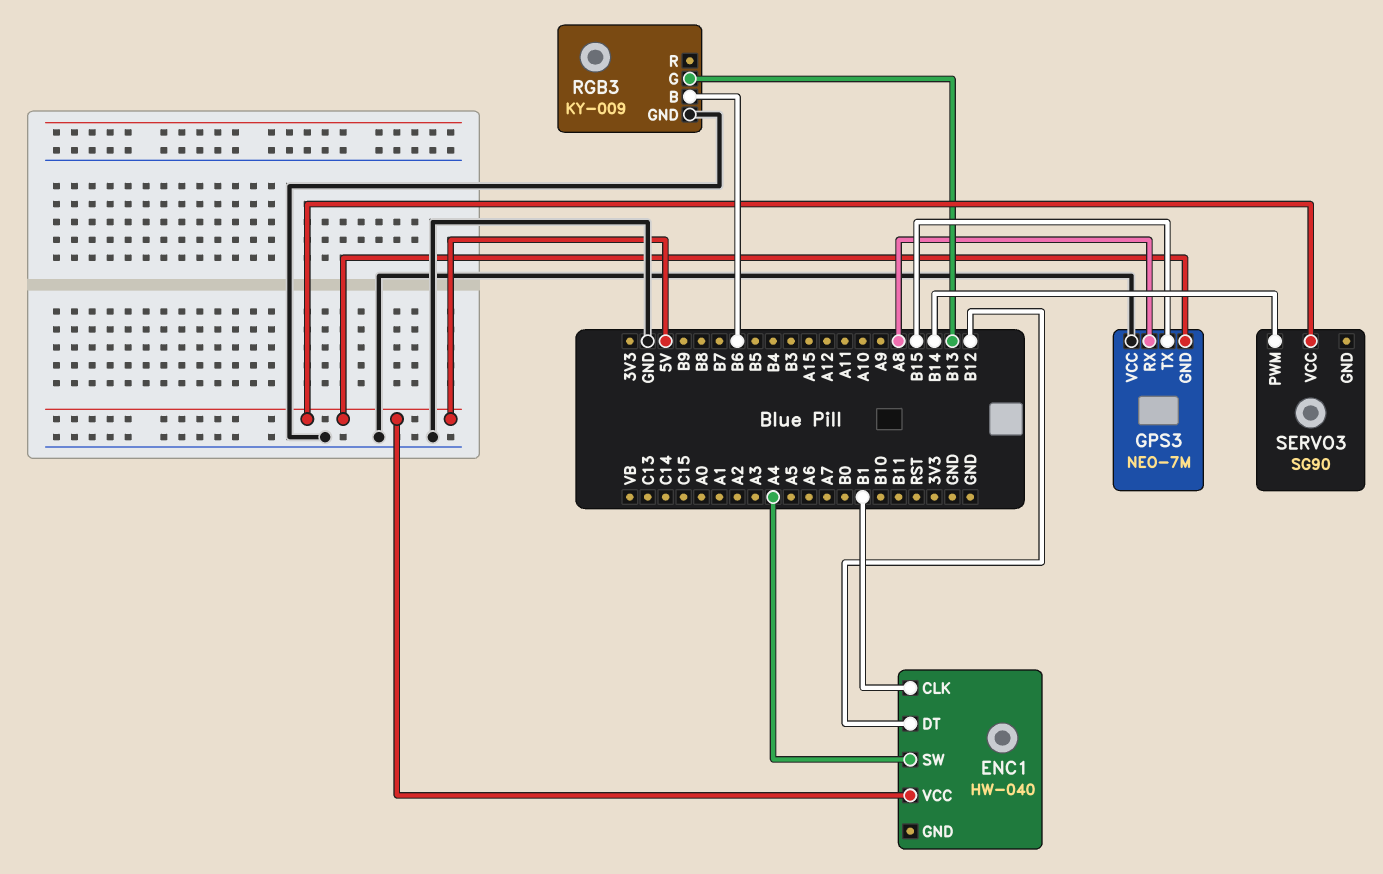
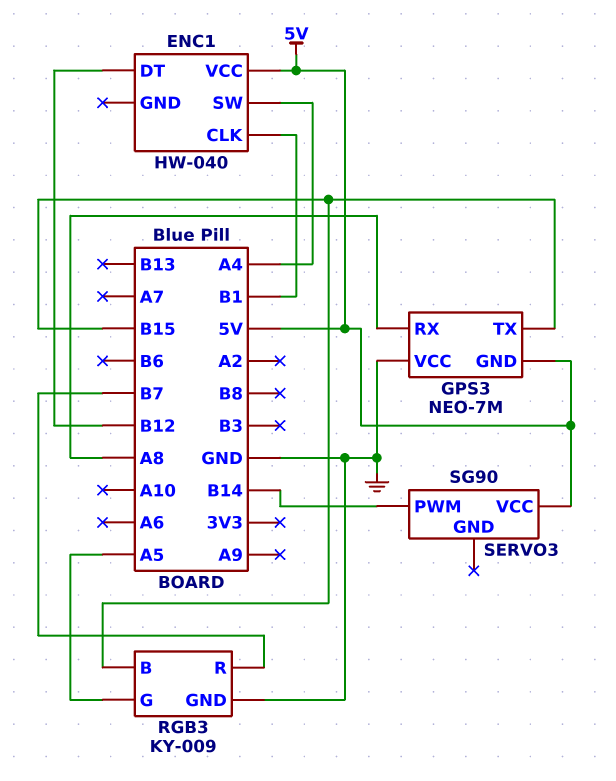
RGB3 pin B: B6 -> B15
RGB3 pin G: B13 -> A5
RGB3 pin R: none -> B7

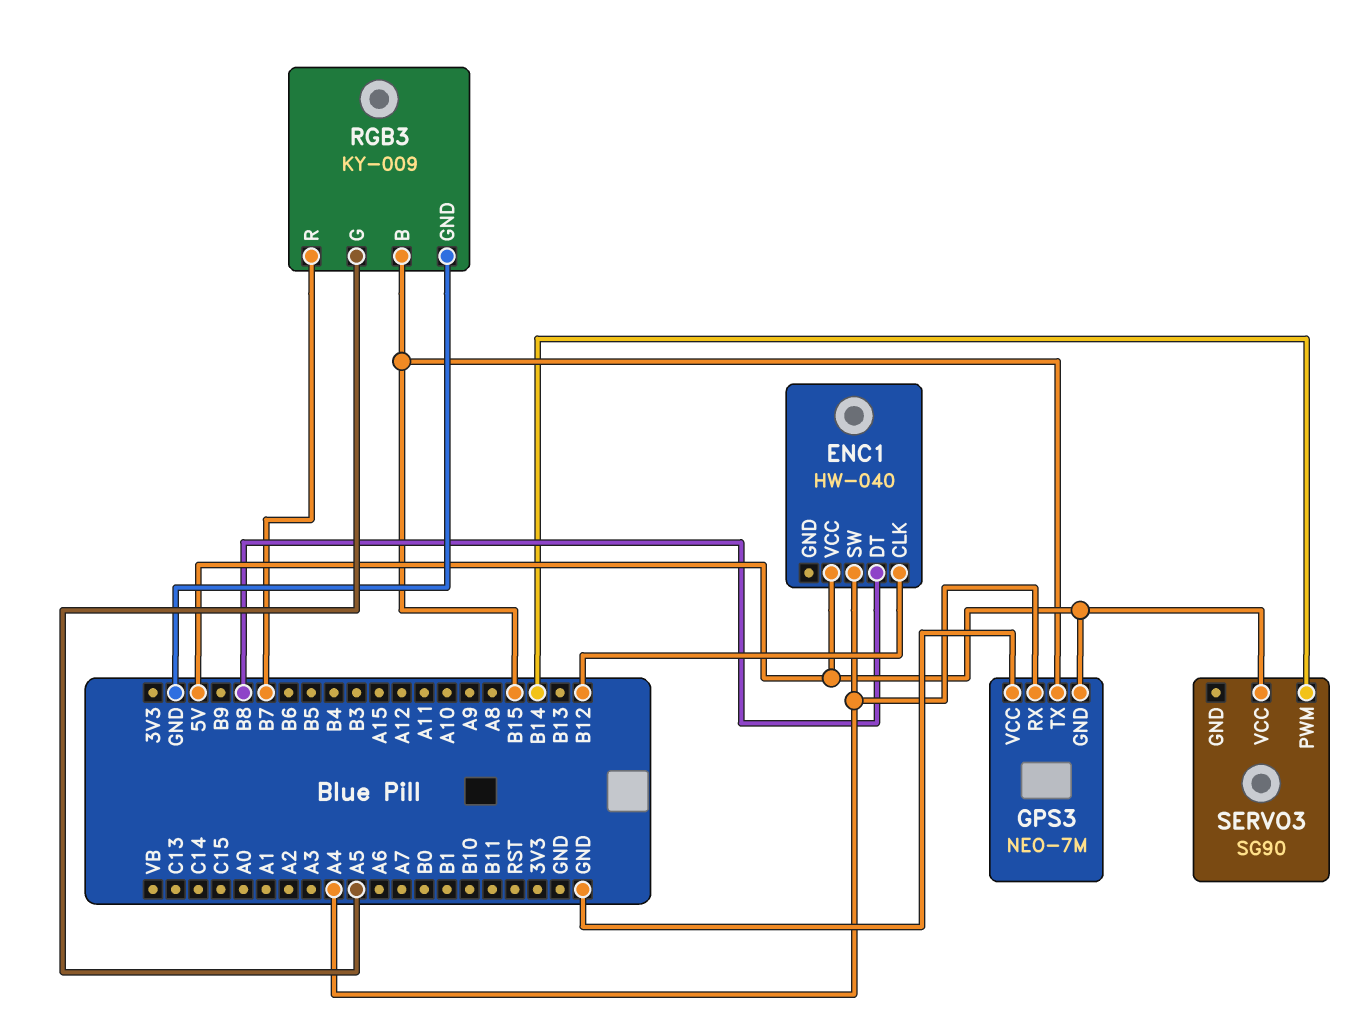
ENC1 pin CLK: B1 -> B12
ENC1 pin DT: B12 -> B8
GPS3 pin RX: A8 -> A4

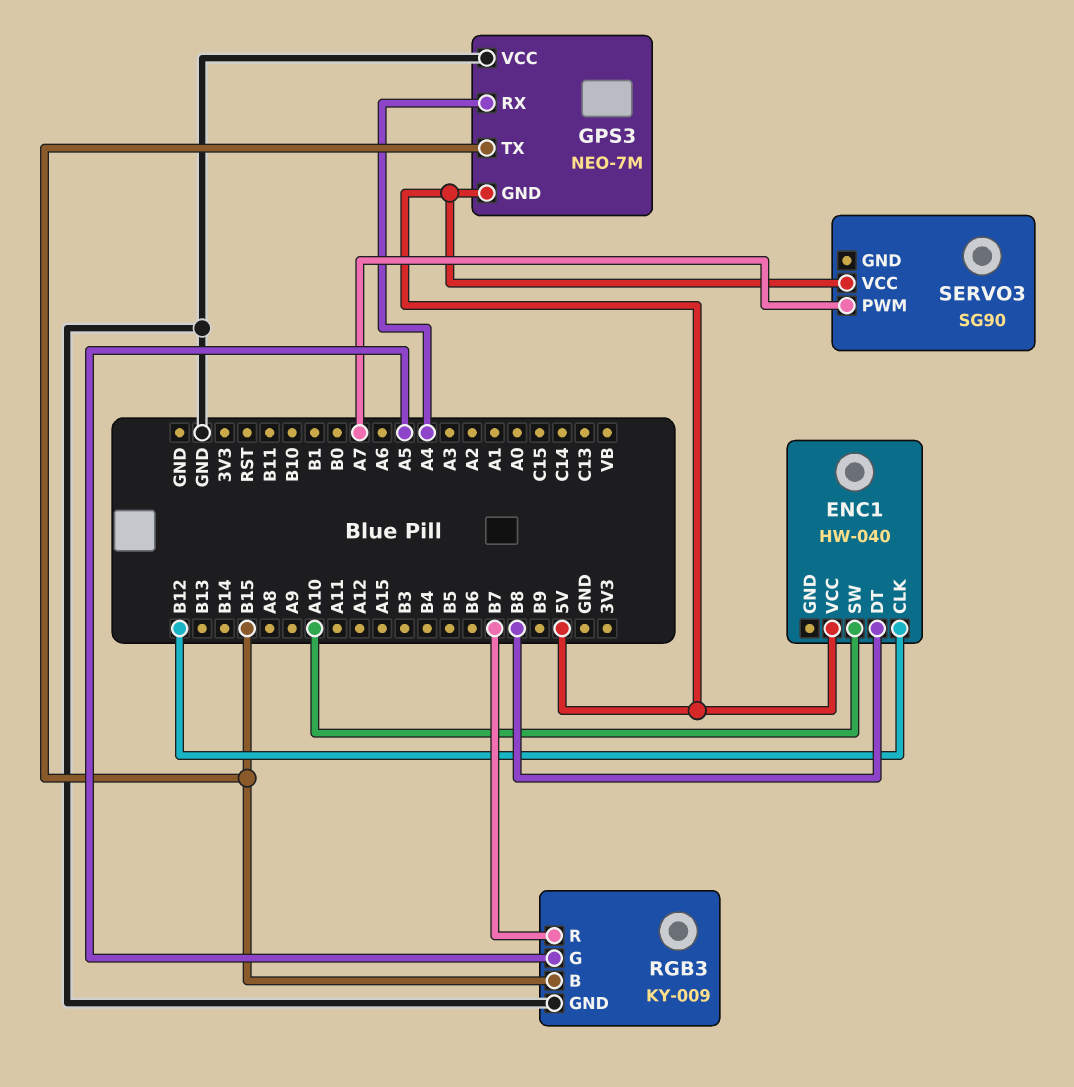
ENC1 pin SW: A4 -> A10
SERVO3 pin PWM: B14 -> A7

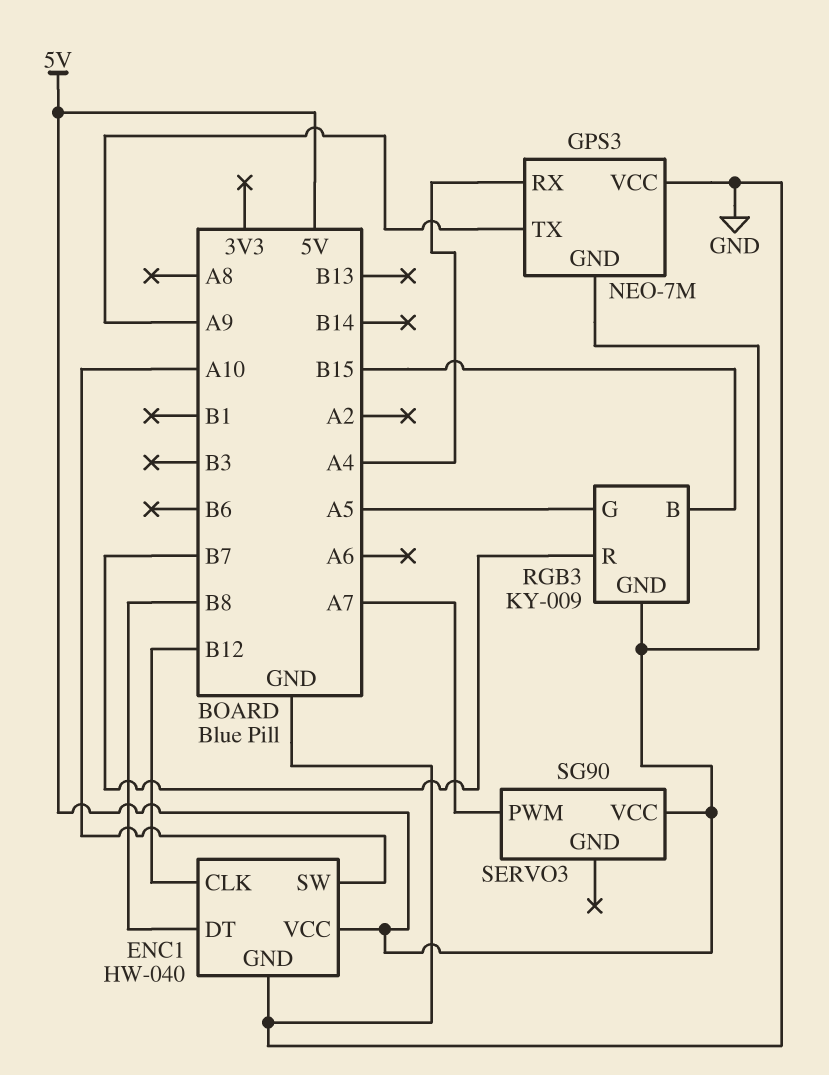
ENC1 pin GND: none -> GND
GPS3 pin TX: B15 -> A9
RGB3 pin GND: GND -> 5V

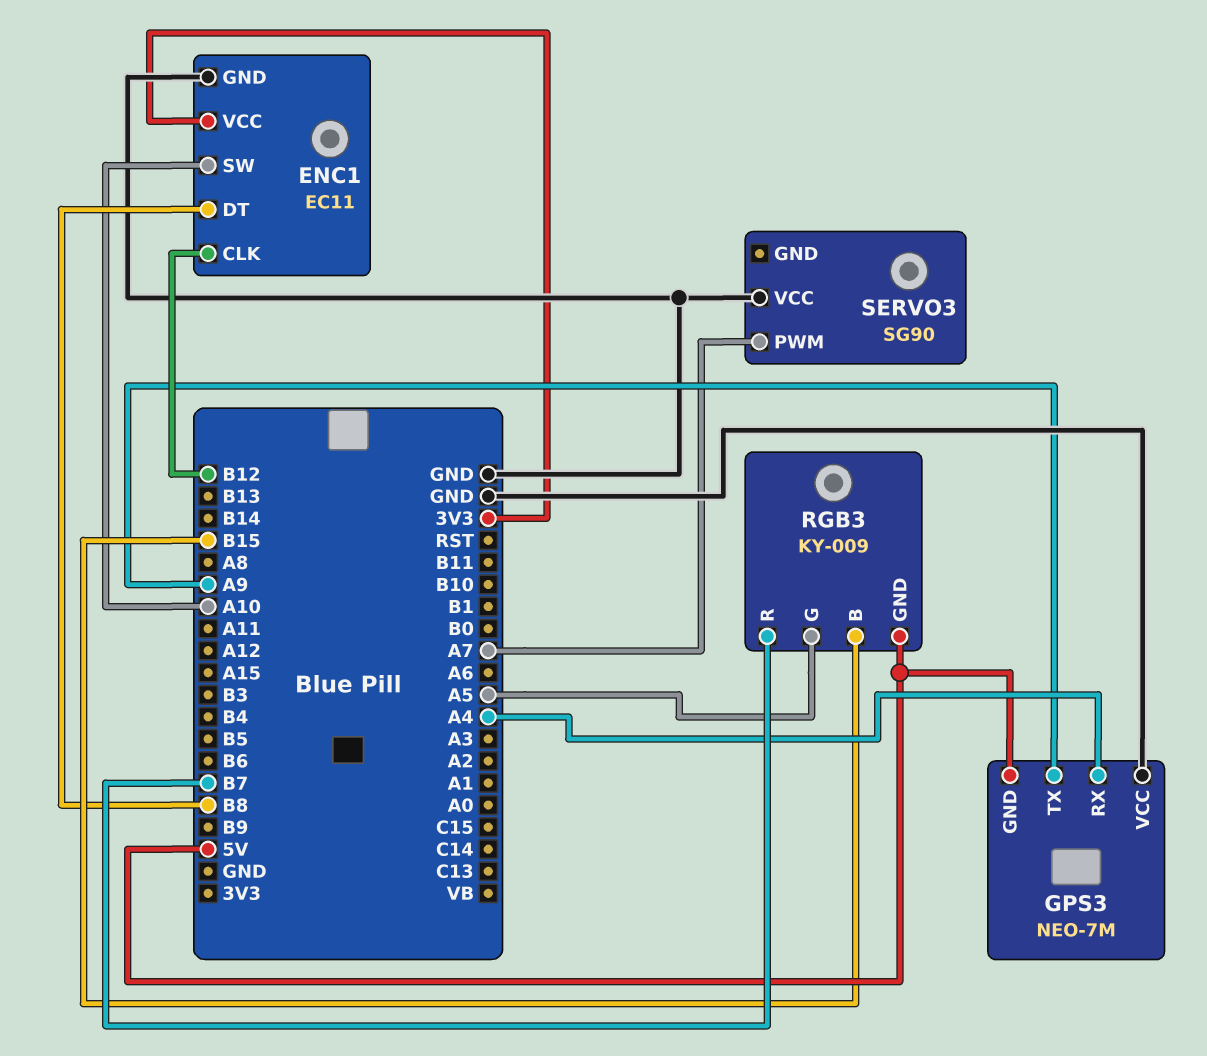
ENC1: HW-040 -> EC11
ENC1 pin VCC: 5V -> 3V3
SERVO3 pin VCC: 5V -> GND

